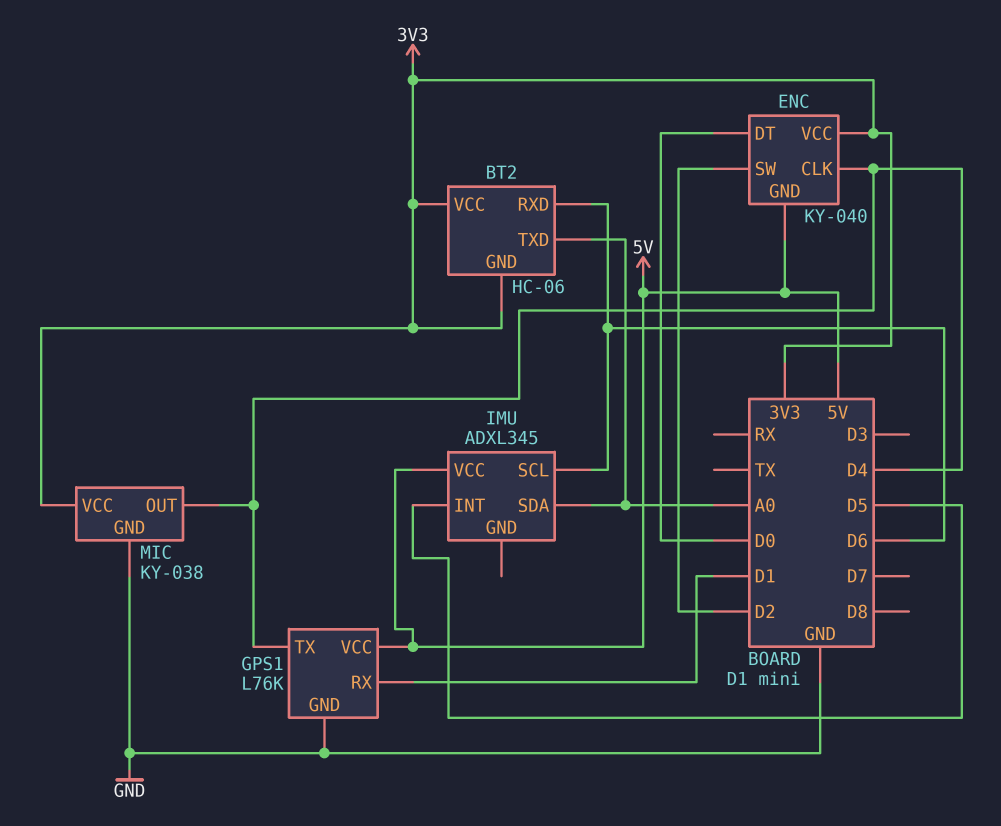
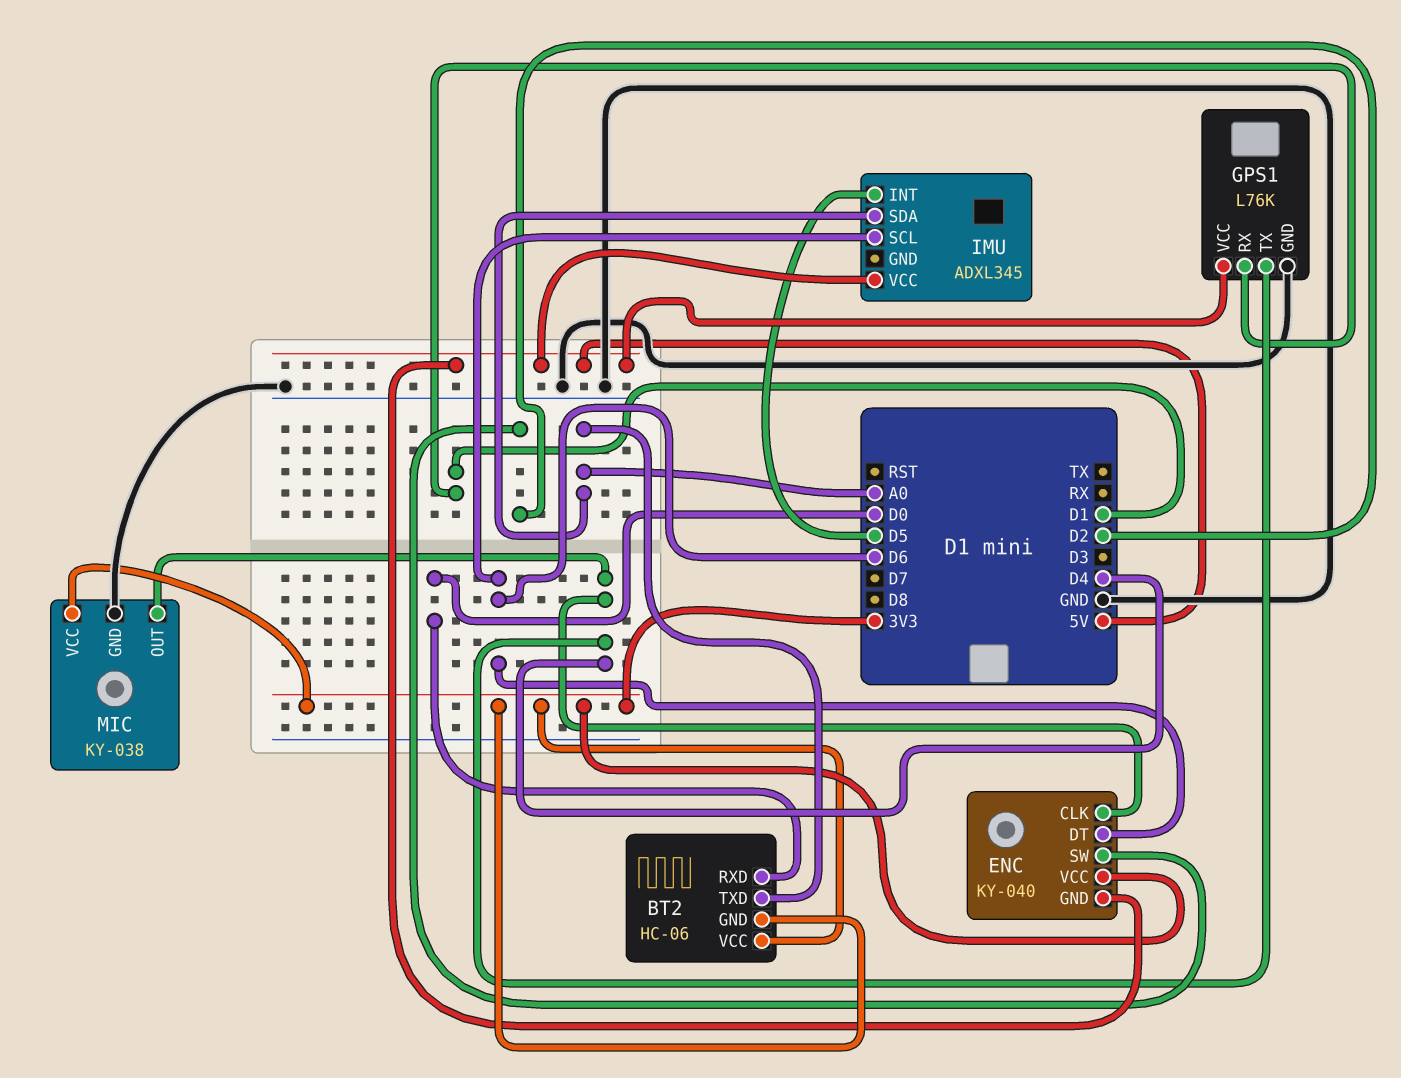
BT2 pin RXD: D6 -> D0
ENC pin DT: D0 -> D6

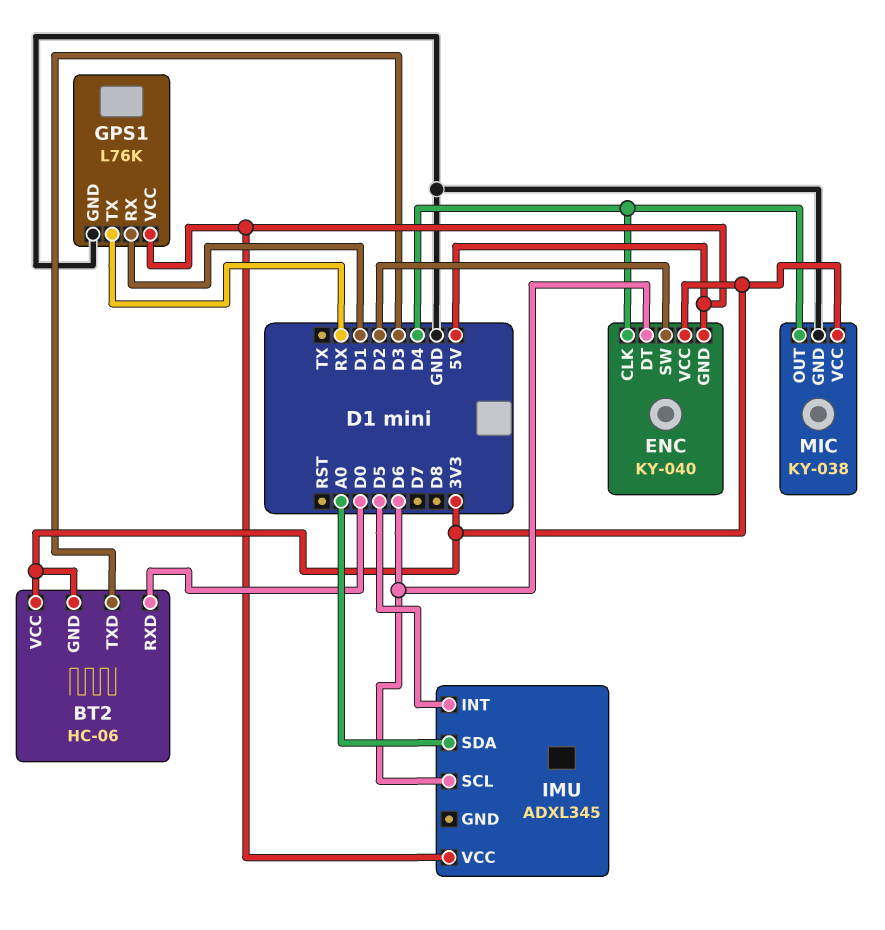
BT2 pin TXD: A0 -> D3
GPS1 pin TX: D4 -> RX

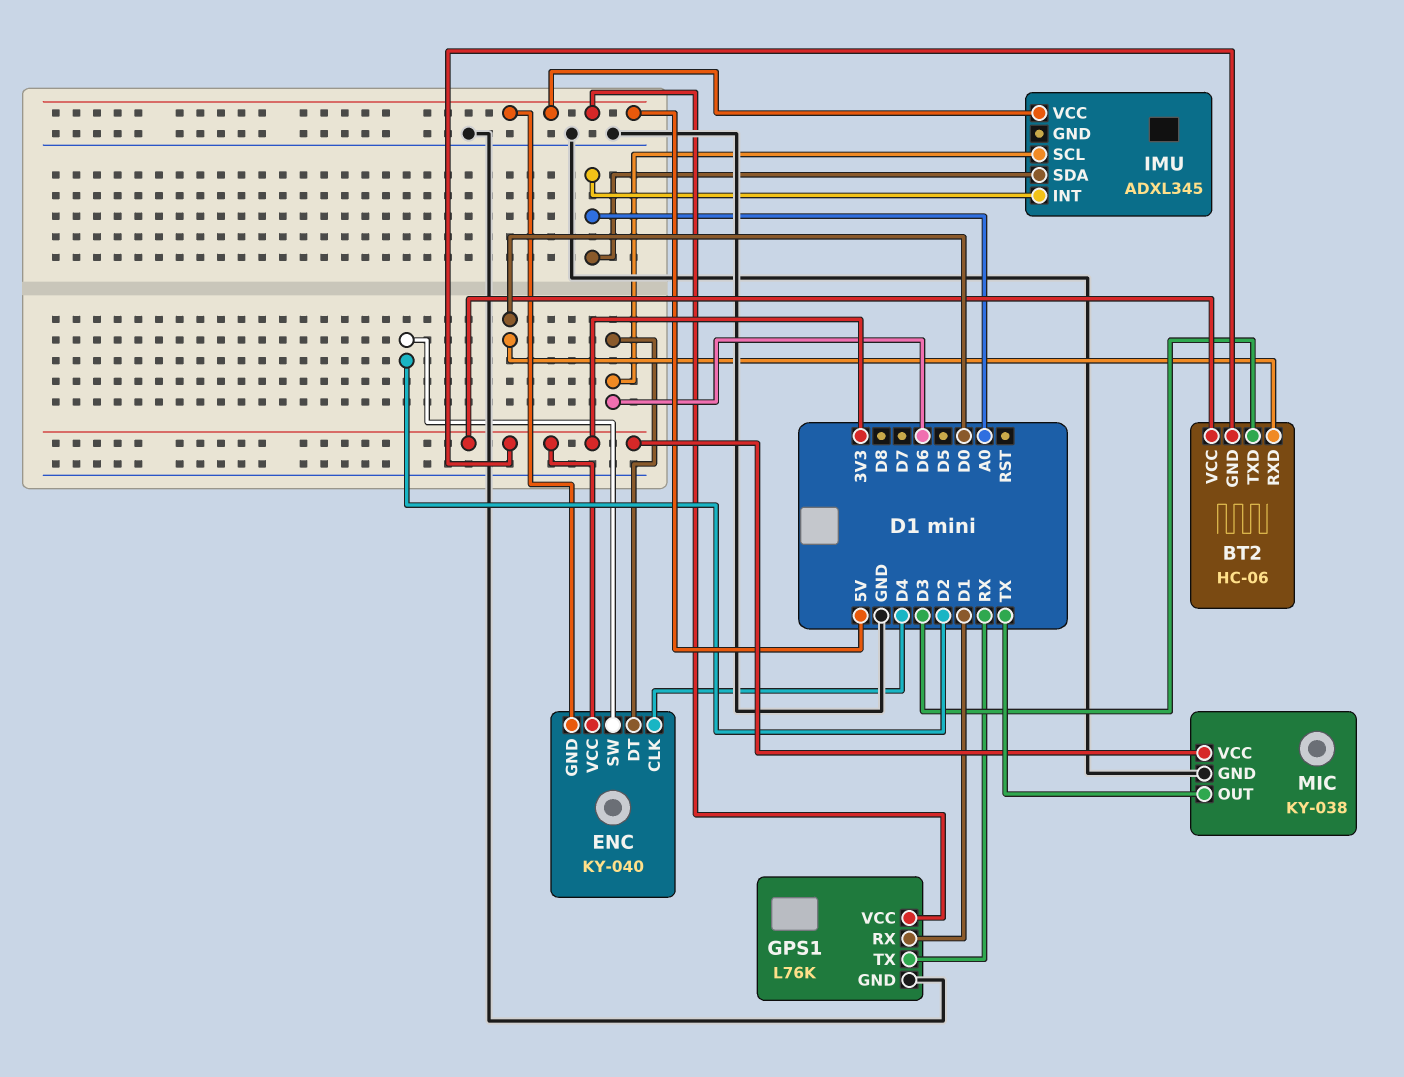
IMU pin INT: D5 -> A0
MIC pin OUT: D4 -> TX

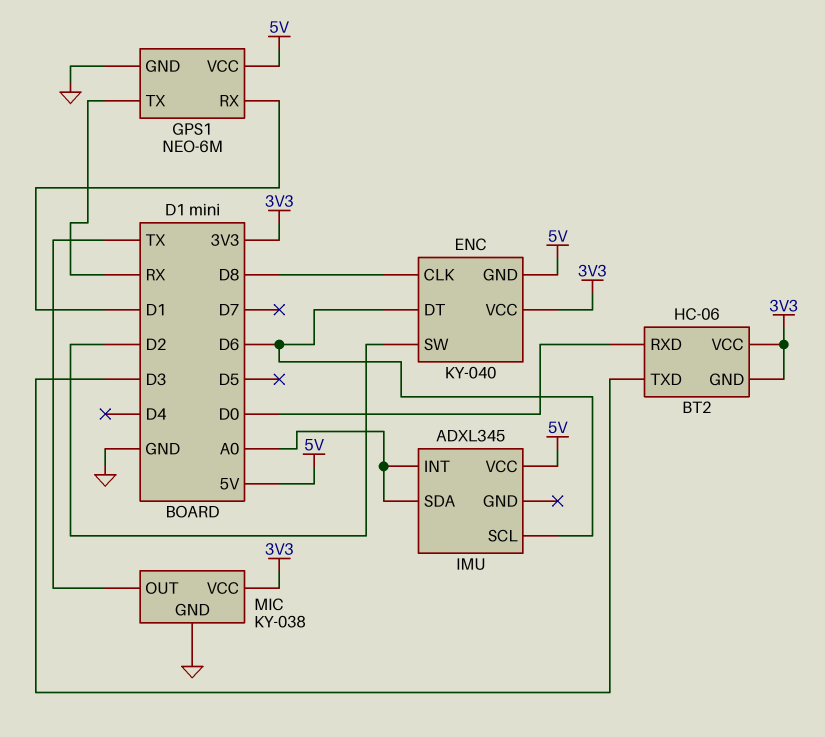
ENC pin CLK: D4 -> D8
GPS1: L76K -> NEO-6M

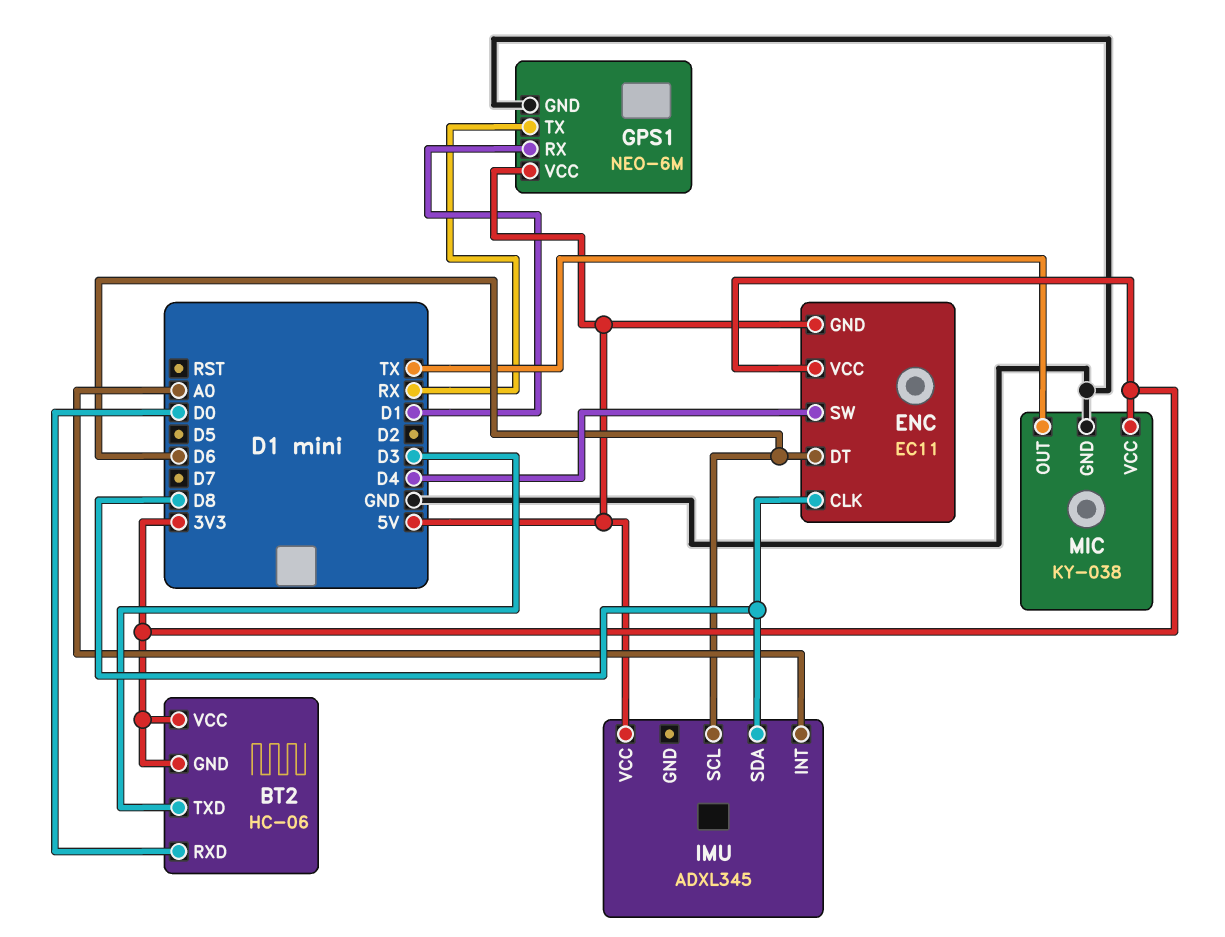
ENC: KY-040 -> EC11
ENC pin SW: D2 -> D4
IMU pin SDA: A0 -> D8

